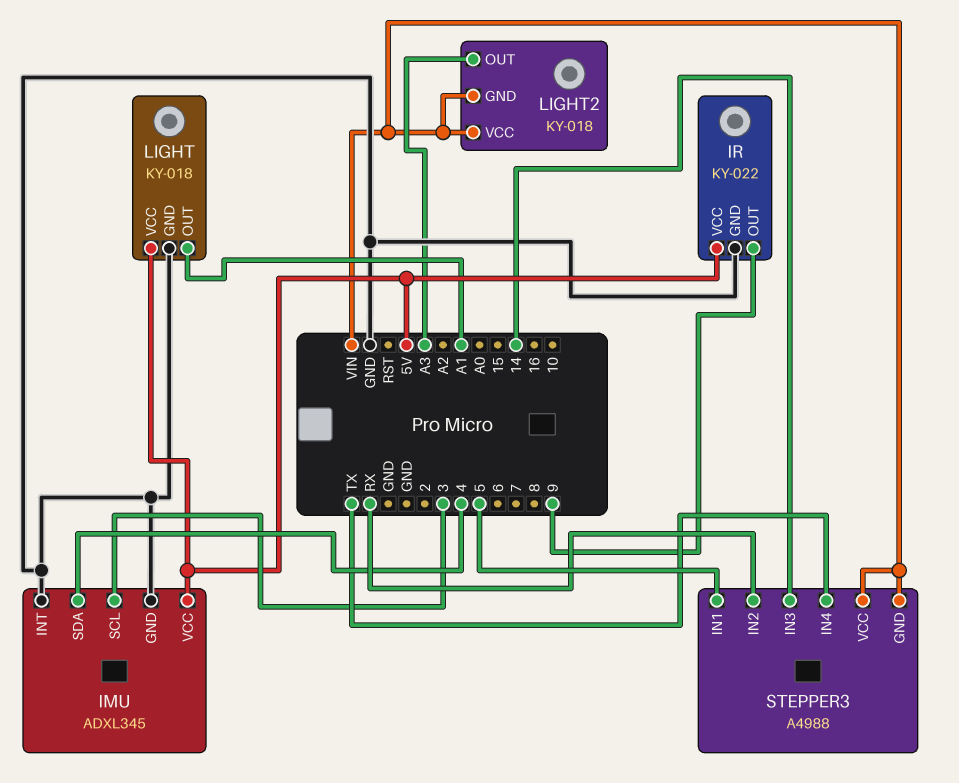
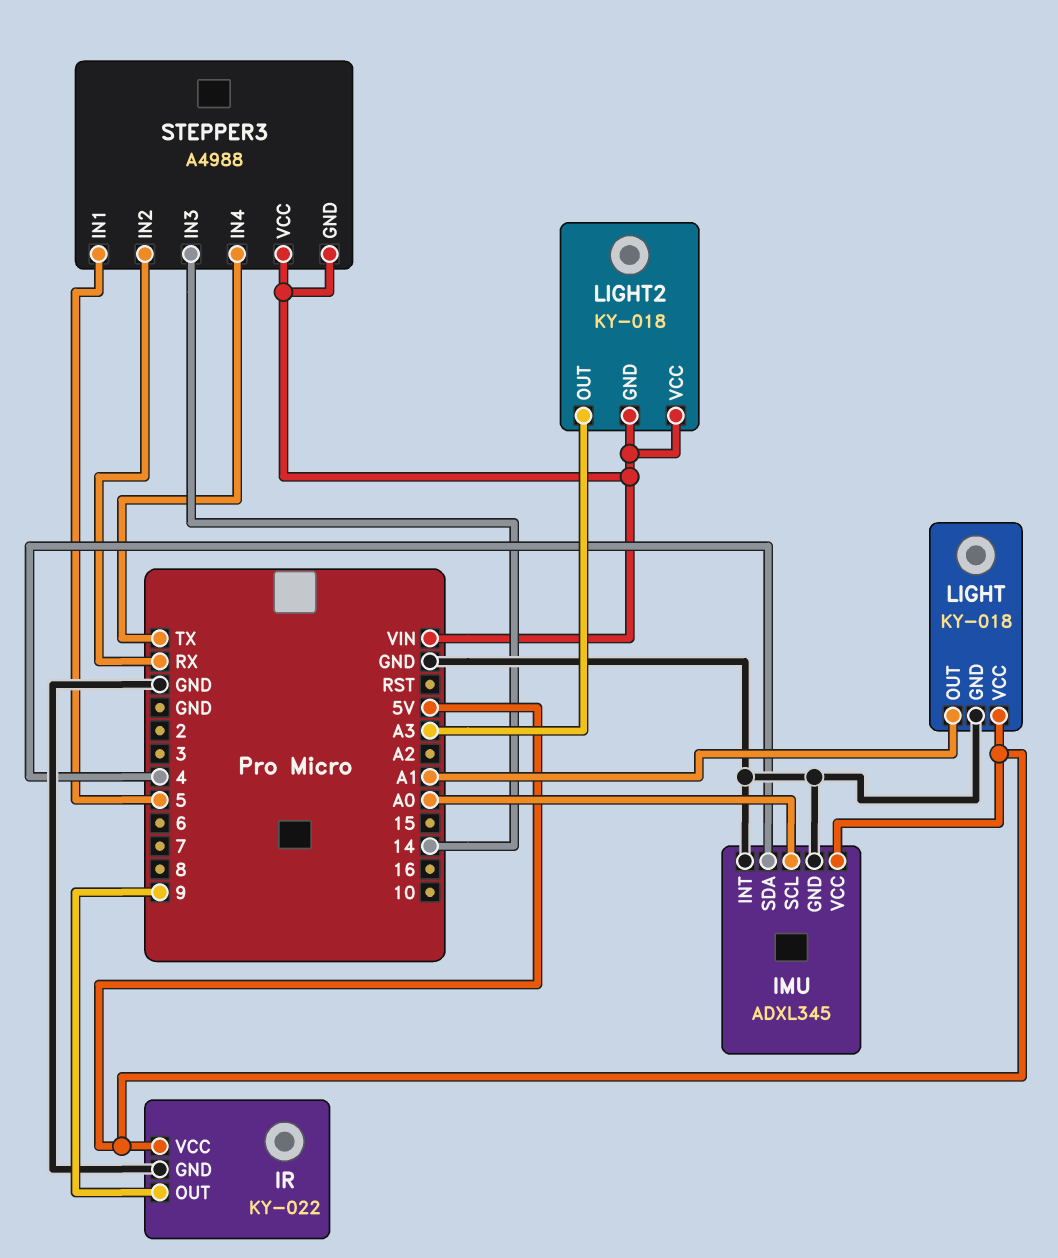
IMU pin SCL: 3 -> A0

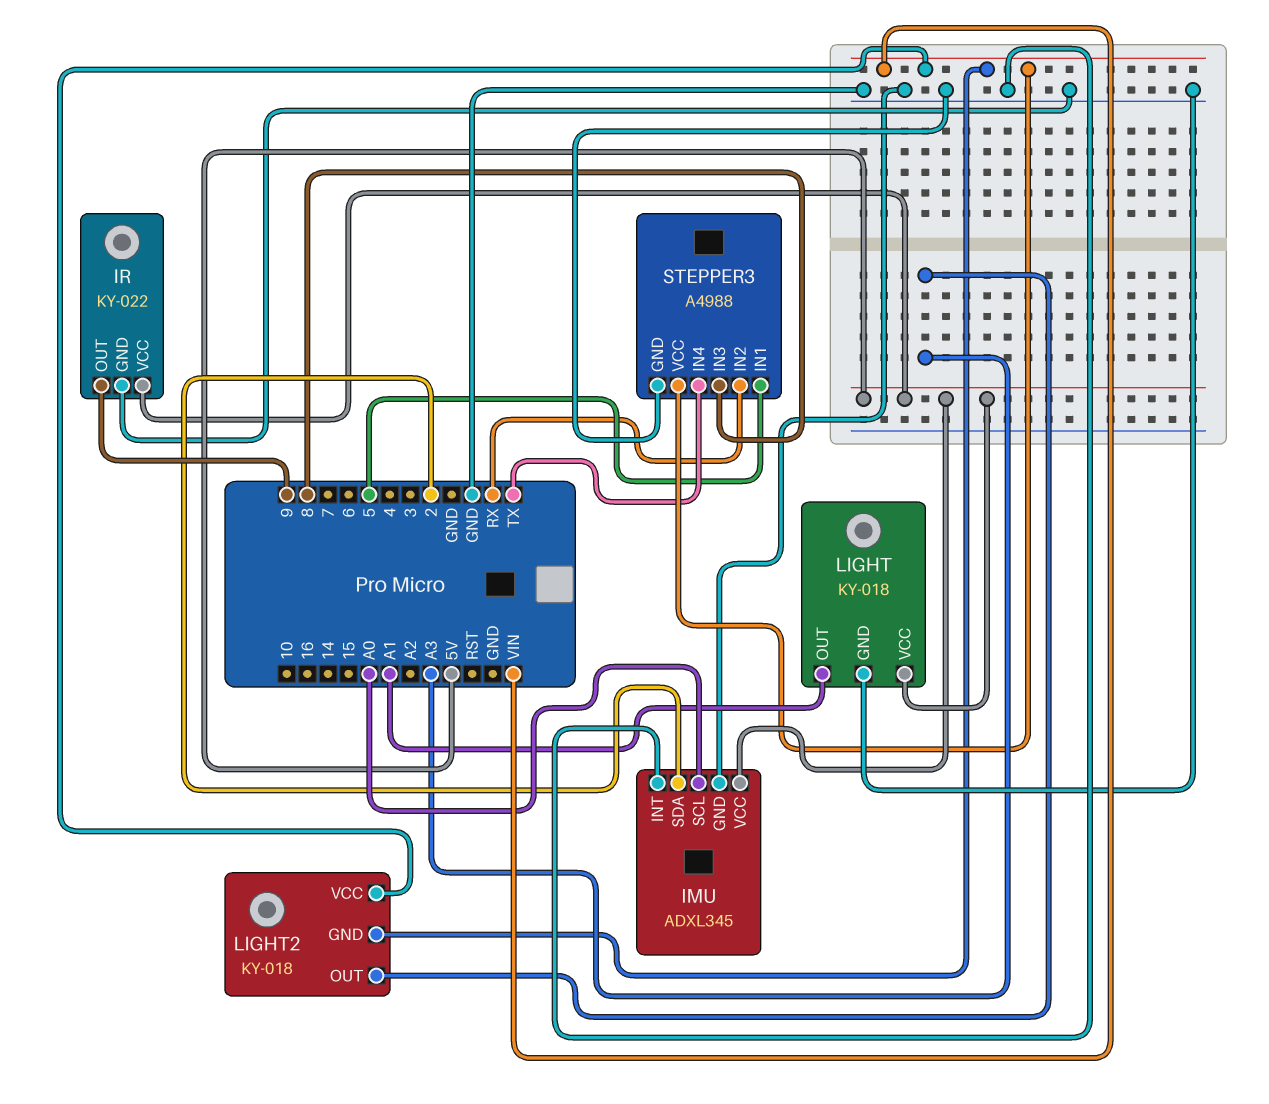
IMU pin SDA: 4 -> 2
STEPPER3 pin GND: VIN -> GND
STEPPER3 pin IN3: 14 -> 8

